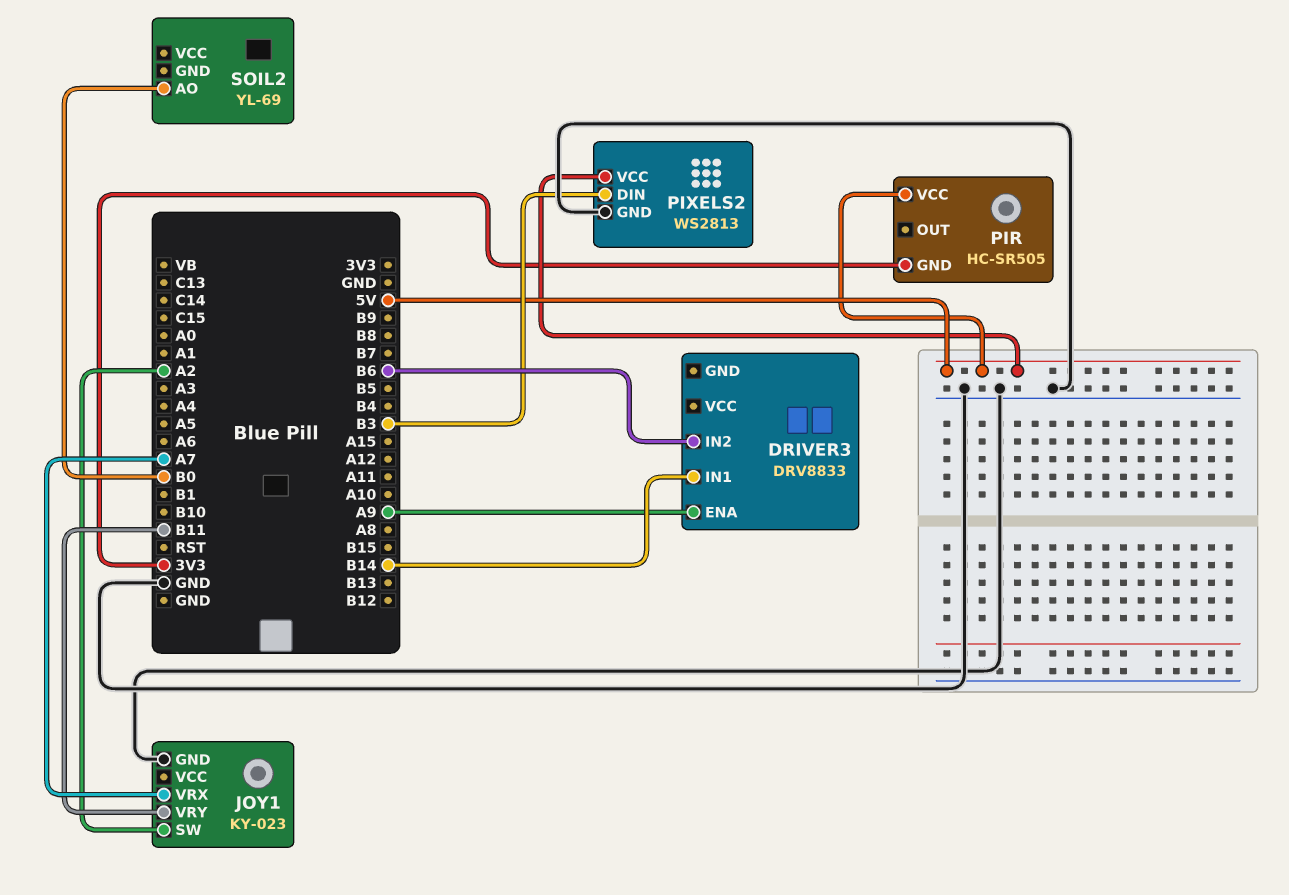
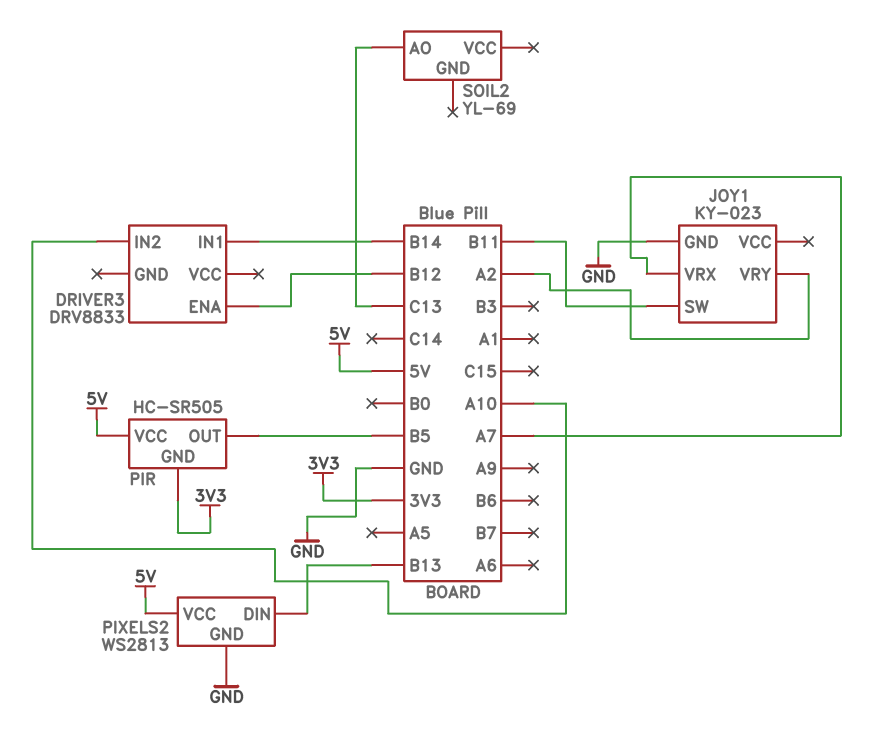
DRIVER3 pin ENA: A9 -> B12
DRIVER3 pin IN2: B6 -> A10
JOY1 pin SW: A2 -> B11
JOY1 pin VRY: B11 -> A2
PIR pin OUT: none -> B5
PIXELS2 pin DIN: B3 -> B13
SOIL2 pin AO: B0 -> C13

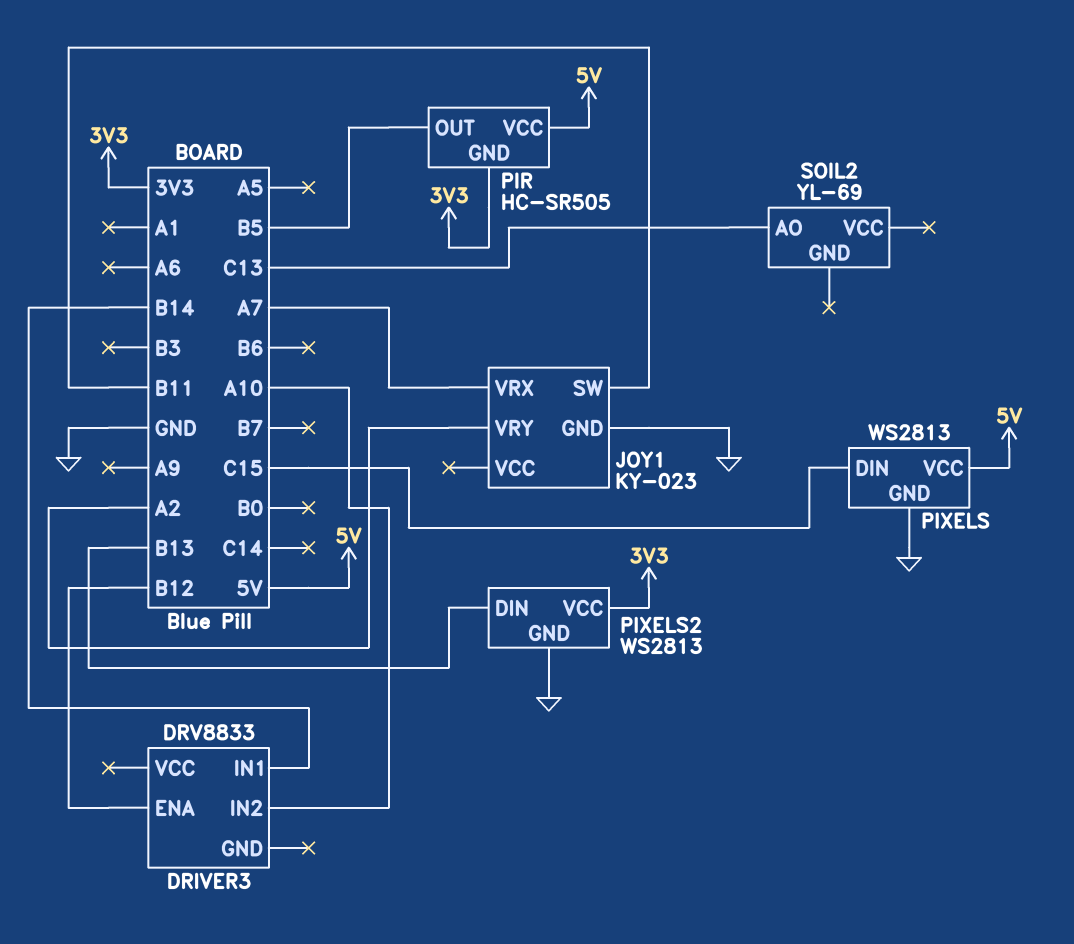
PIXELS: none -> WS2813
PIXELS pin DIN: none -> C15
PIXELS pin GND: none -> GND
PIXELS pin VCC: none -> 5V
PIXELS2 pin VCC: 5V -> 3V3

